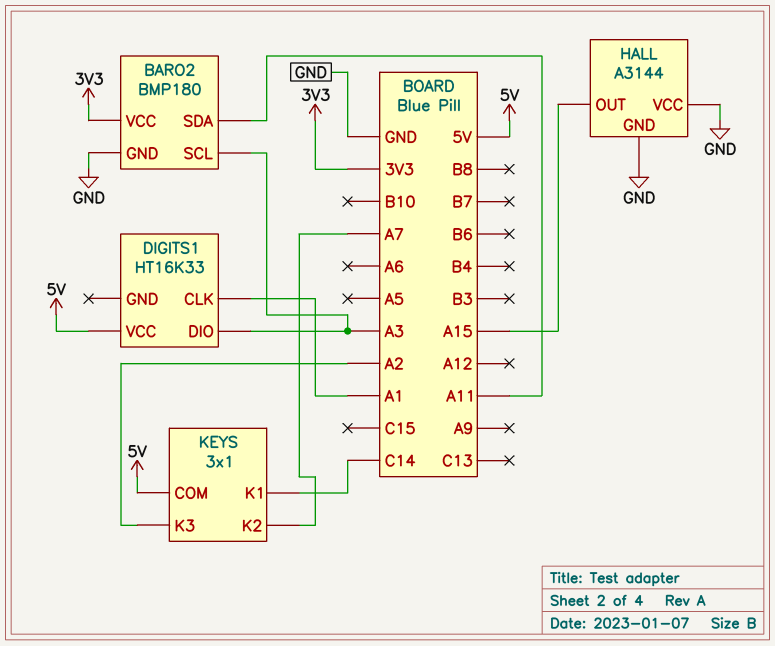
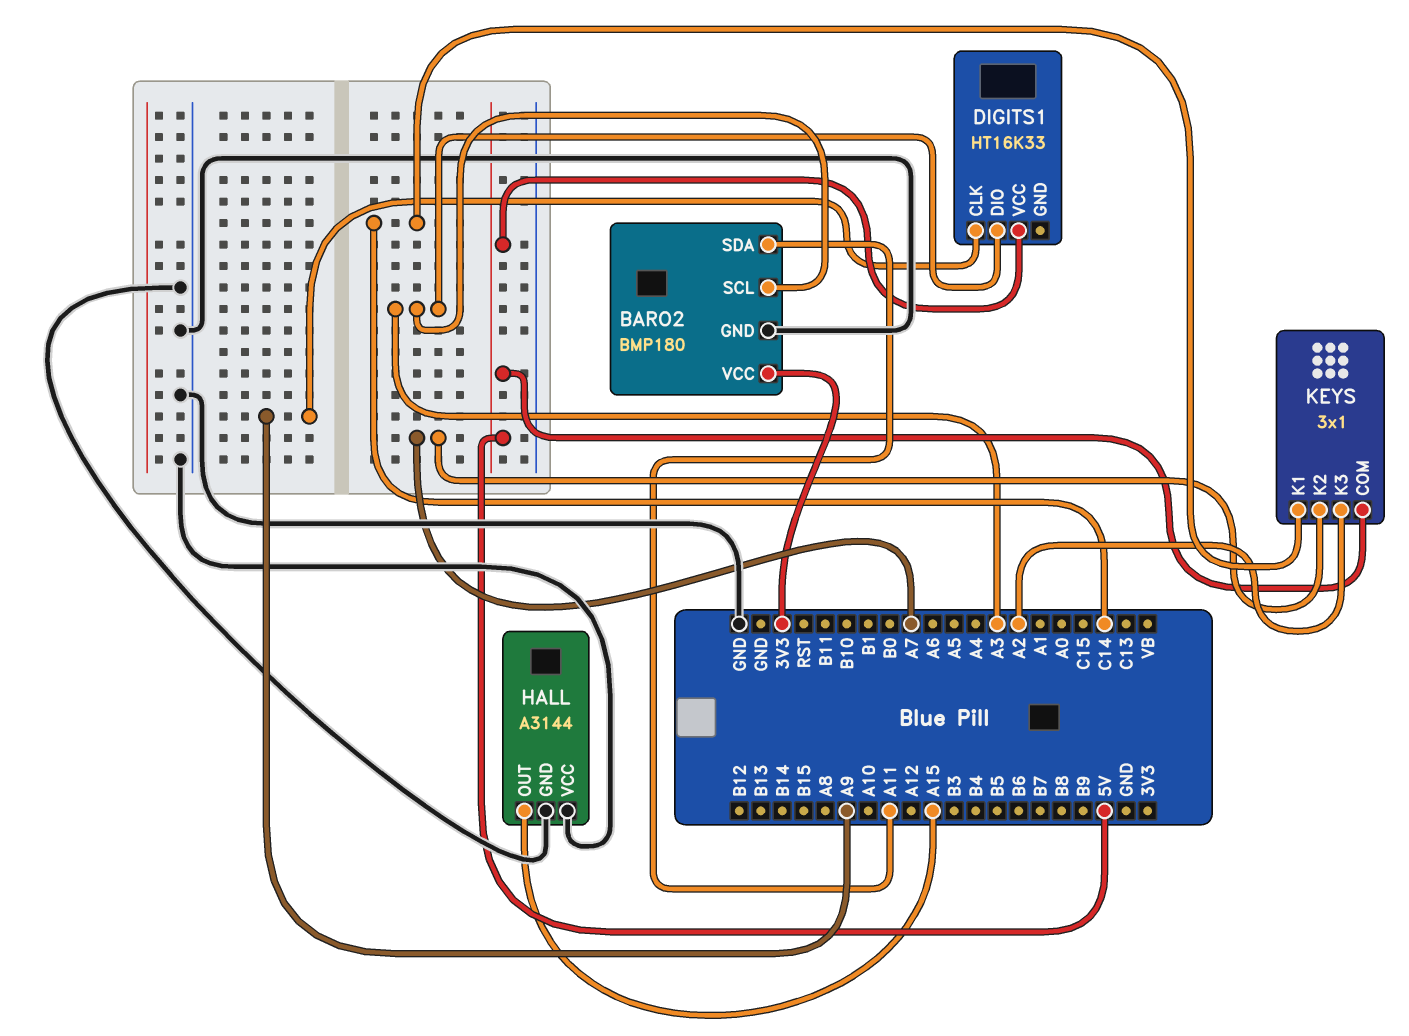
DIGITS1 pin CLK: A1 -> A9

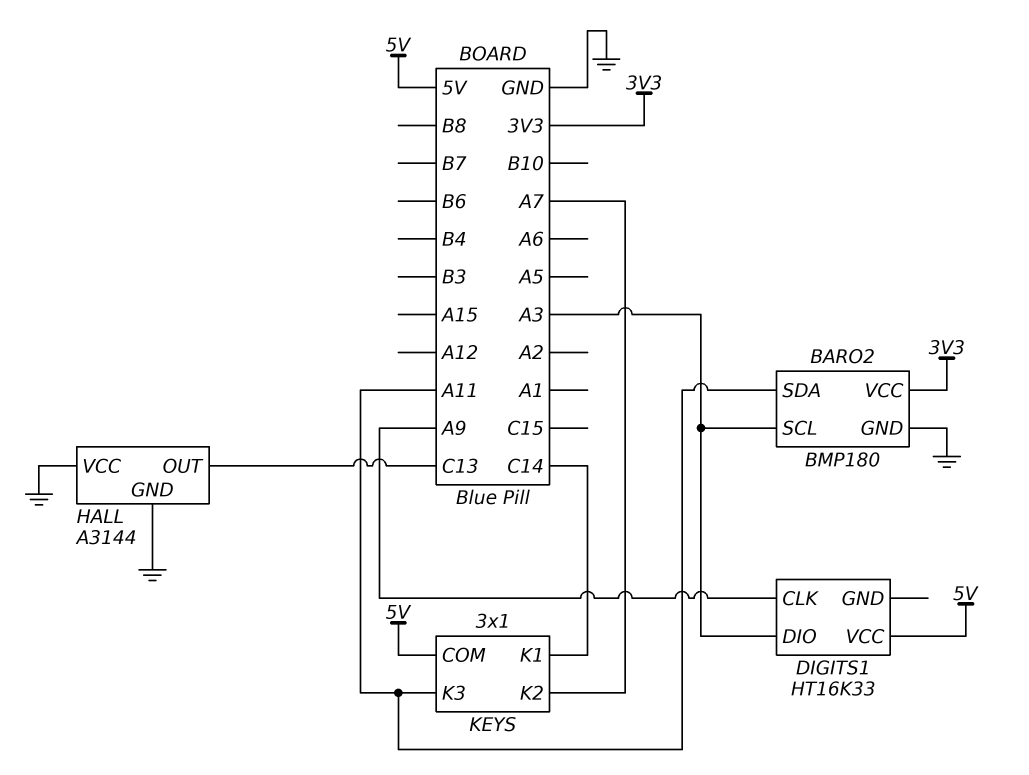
HALL pin OUT: A15 -> C13
KEYS pin K3: A2 -> A11

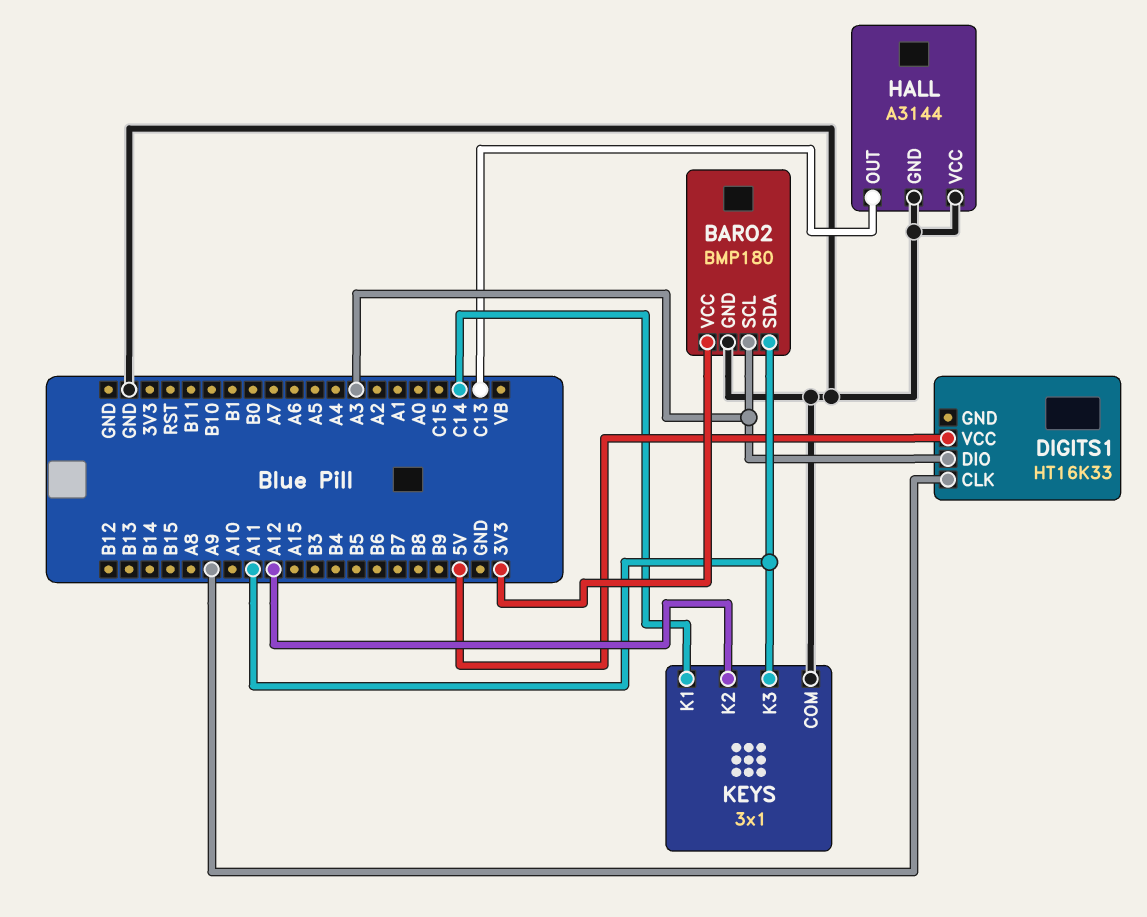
KEYS pin COM: 5V -> GND
KEYS pin K2: A7 -> A12

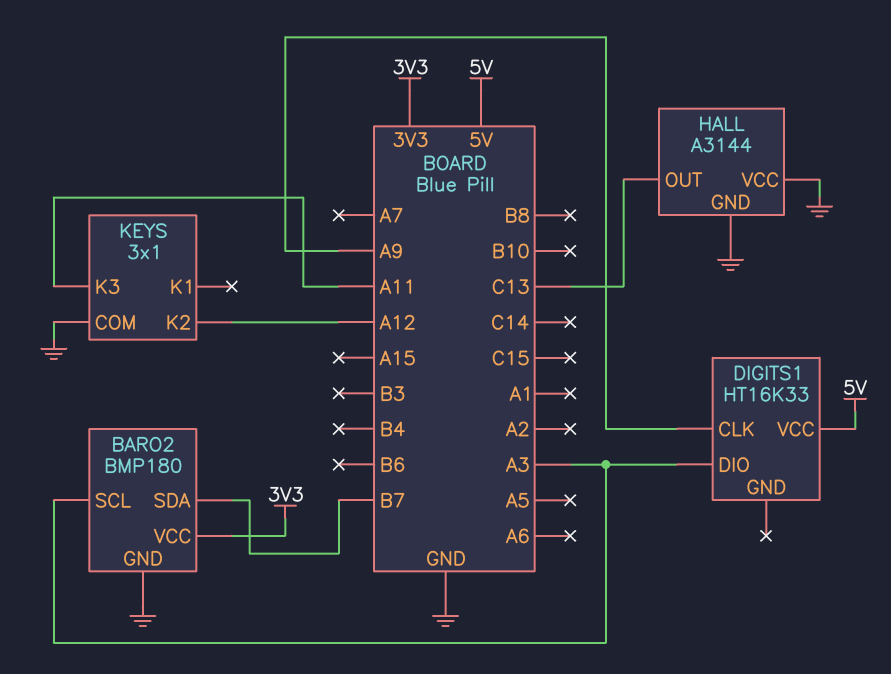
BARO2 pin SDA: A11 -> B7
KEYS pin K1: C14 -> none

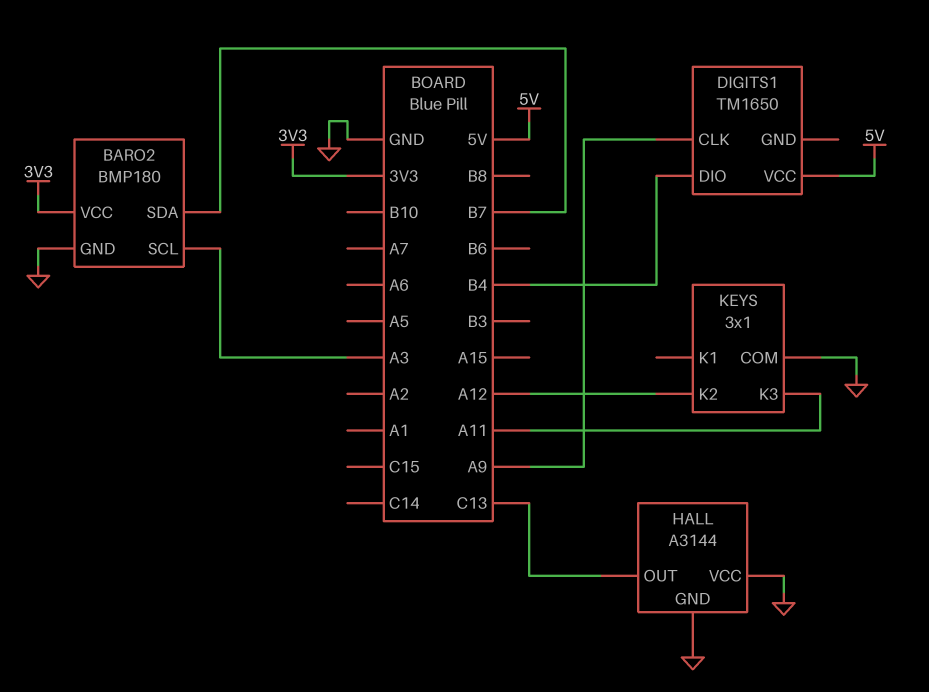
DIGITS1: HT16K33 -> TM1650
DIGITS1 pin DIO: A3 -> B4

